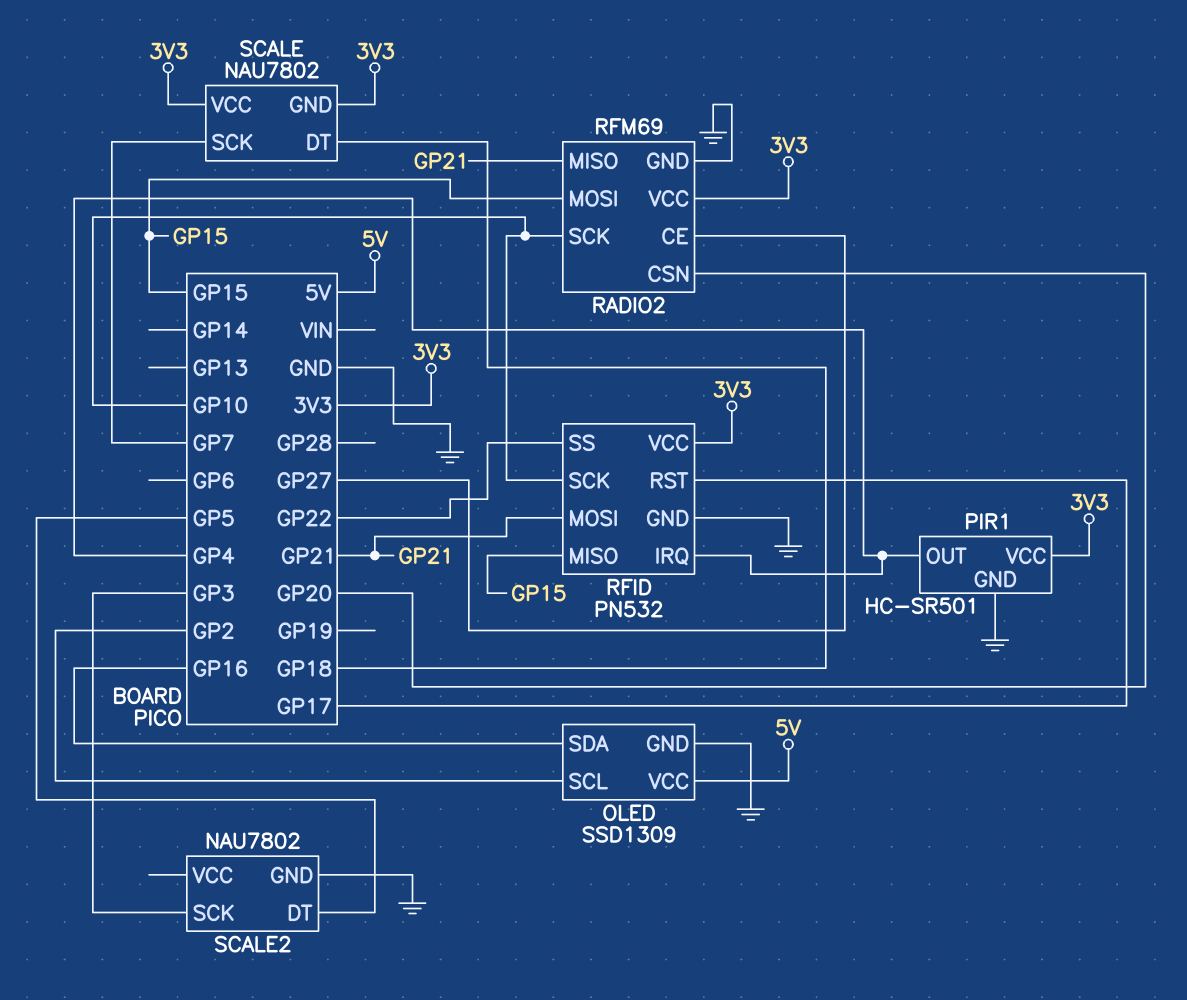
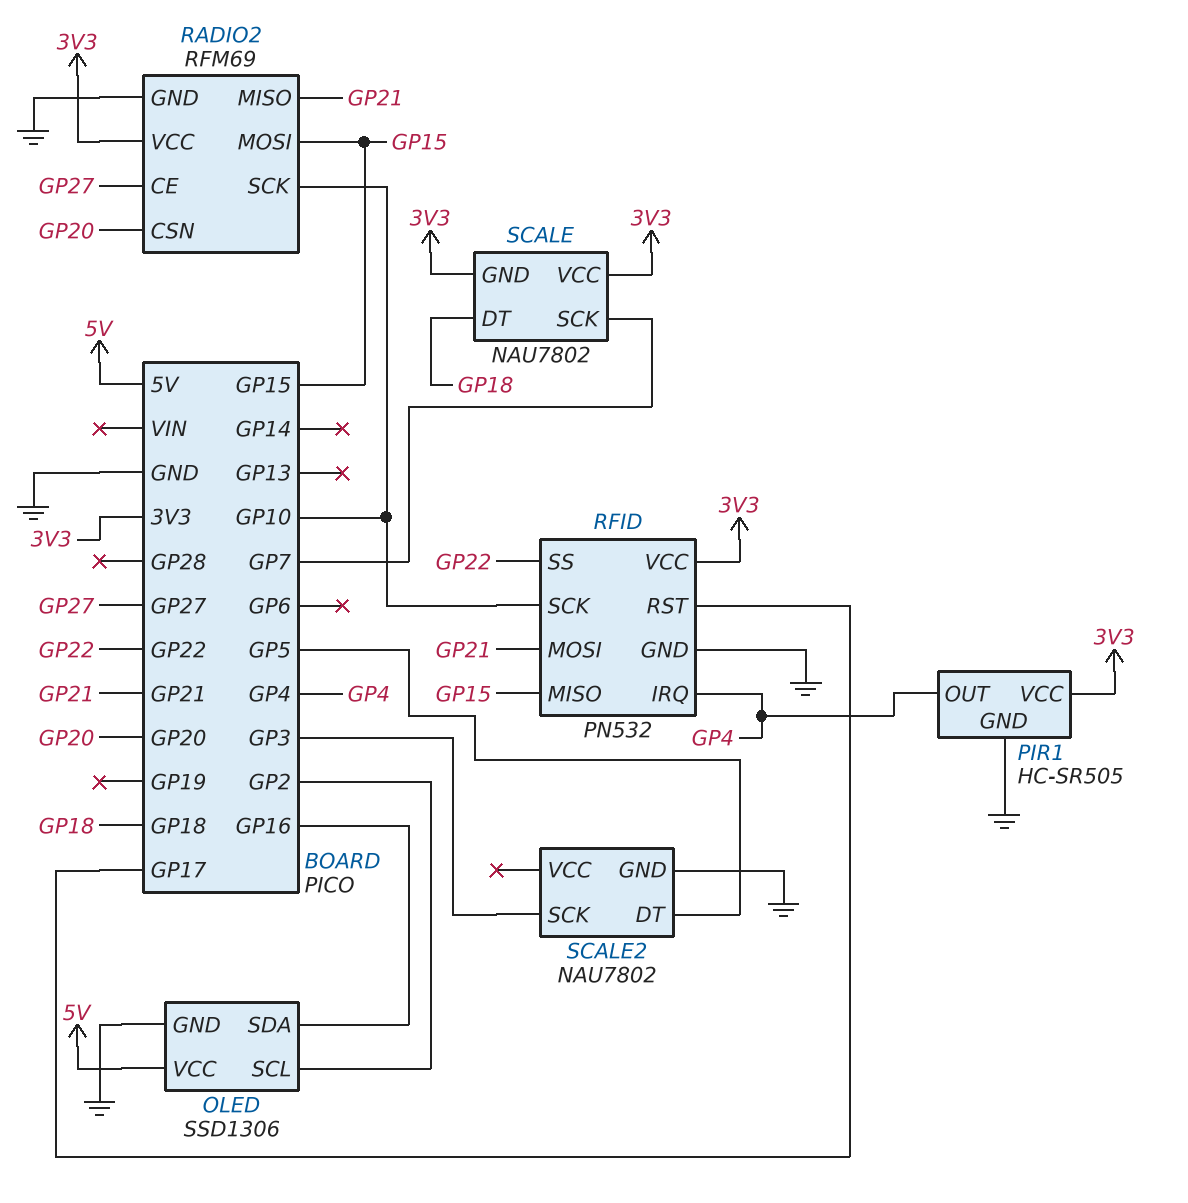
OLED: SSD1309 -> SSD1306
PIR1: HC-SR501 -> HC-SR505

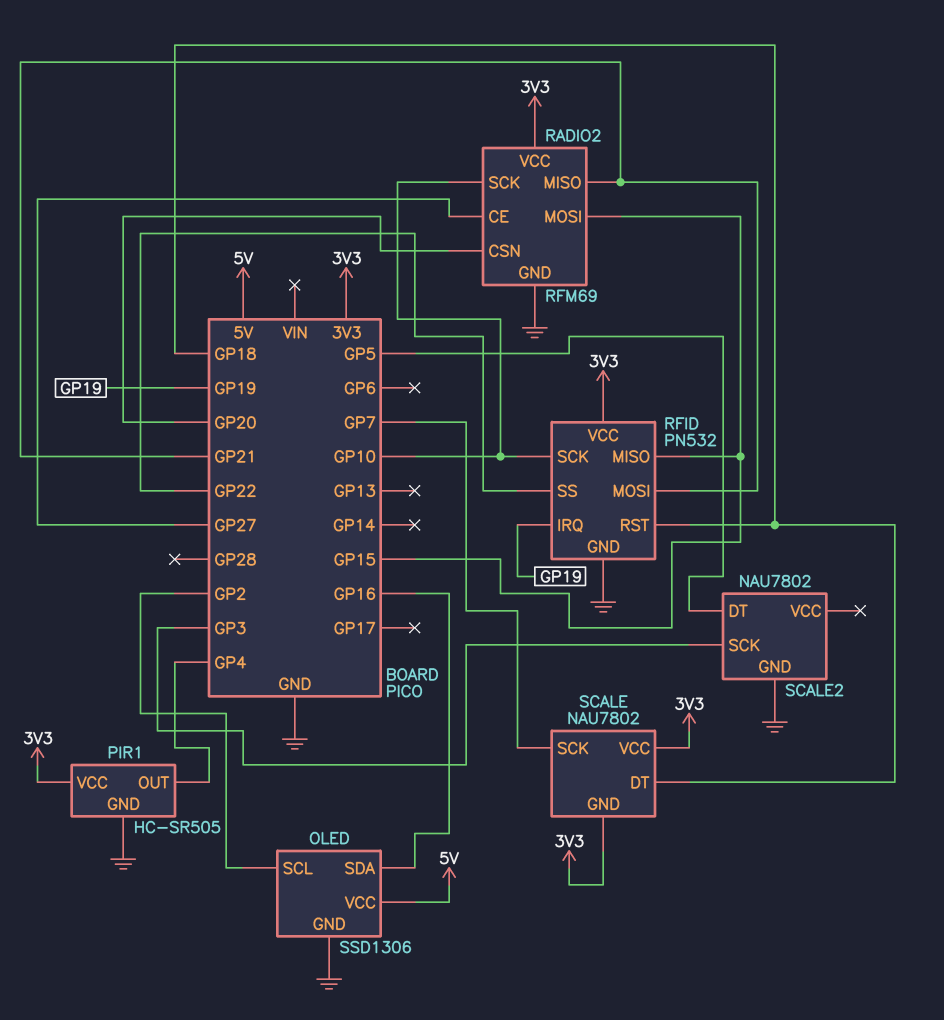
RFID pin IRQ: GP4 -> GP19
RFID pin RST: GP17 -> GP18

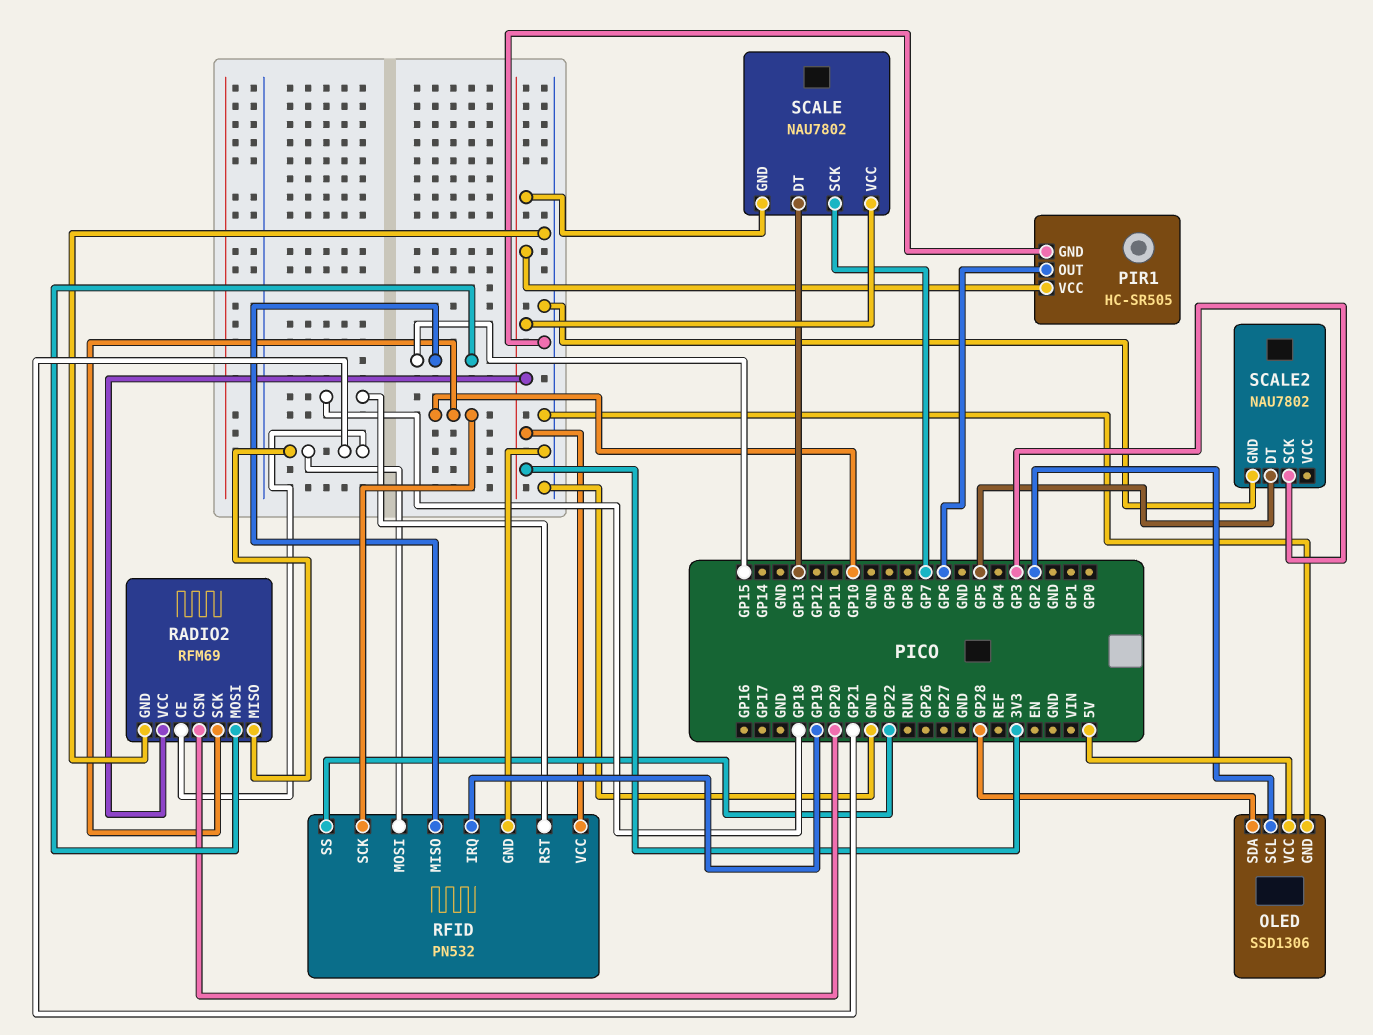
OLED pin SDA: GP16 -> GP28
PIR1 pin OUT: GP4 -> GP6
RADIO2 pin CE: GP27 -> GP21
SCALE pin DT: GP18 -> GP13

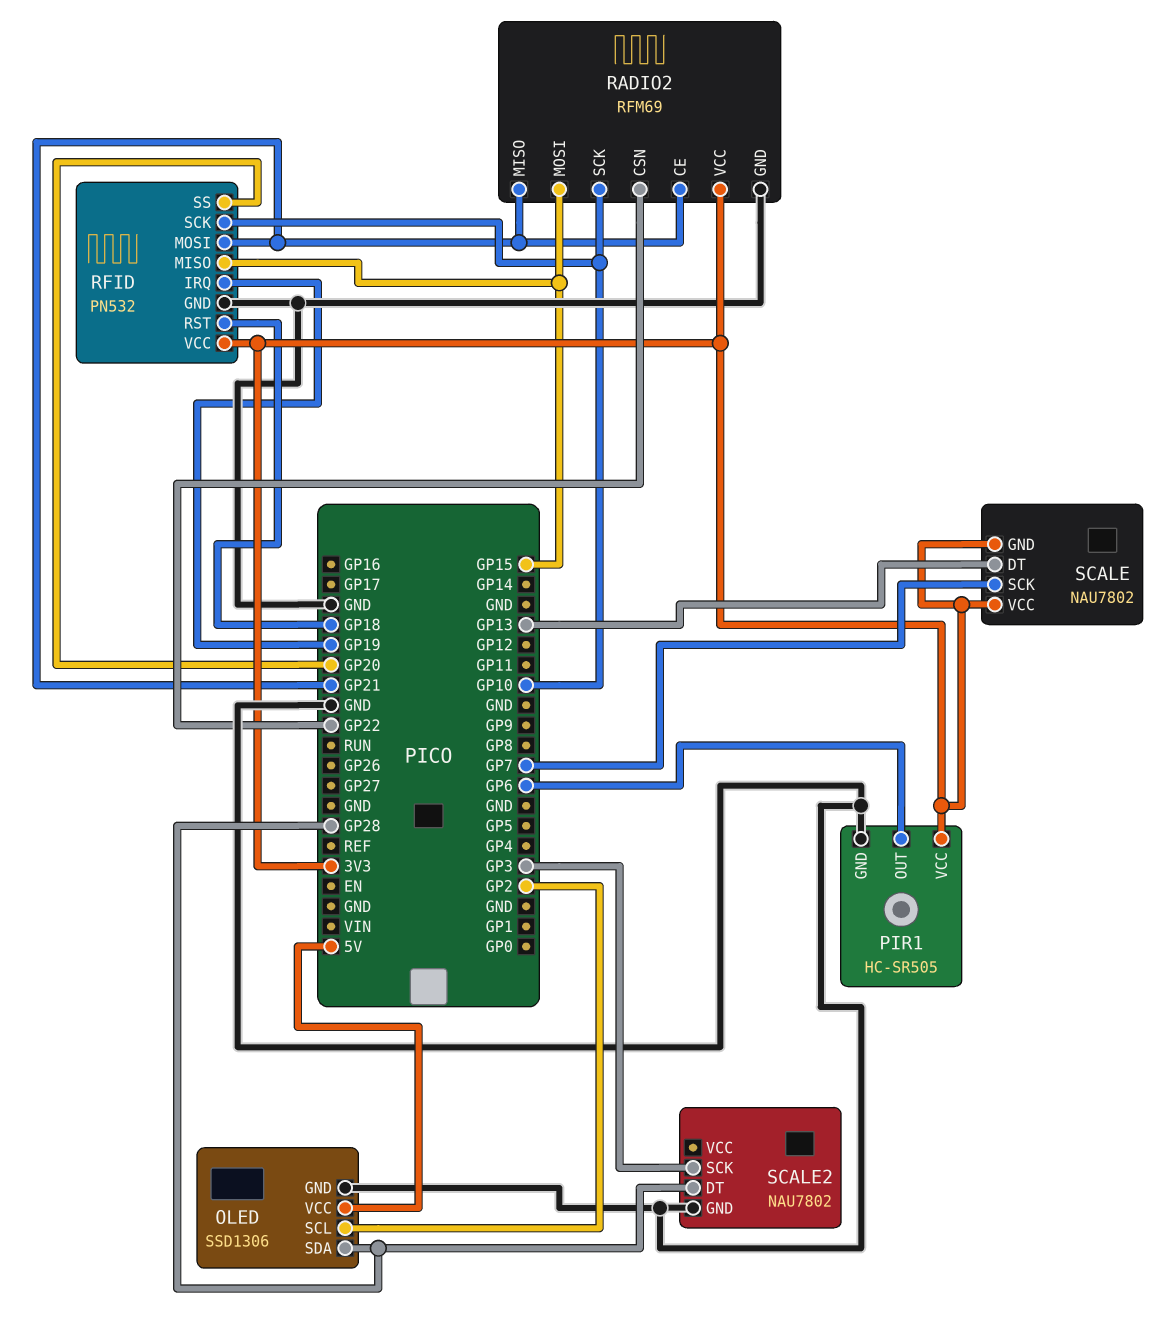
RADIO2 pin CSN: GP20 -> GP22
RFID pin SS: GP22 -> GP20
SCALE2 pin DT: GP5 -> GP28

